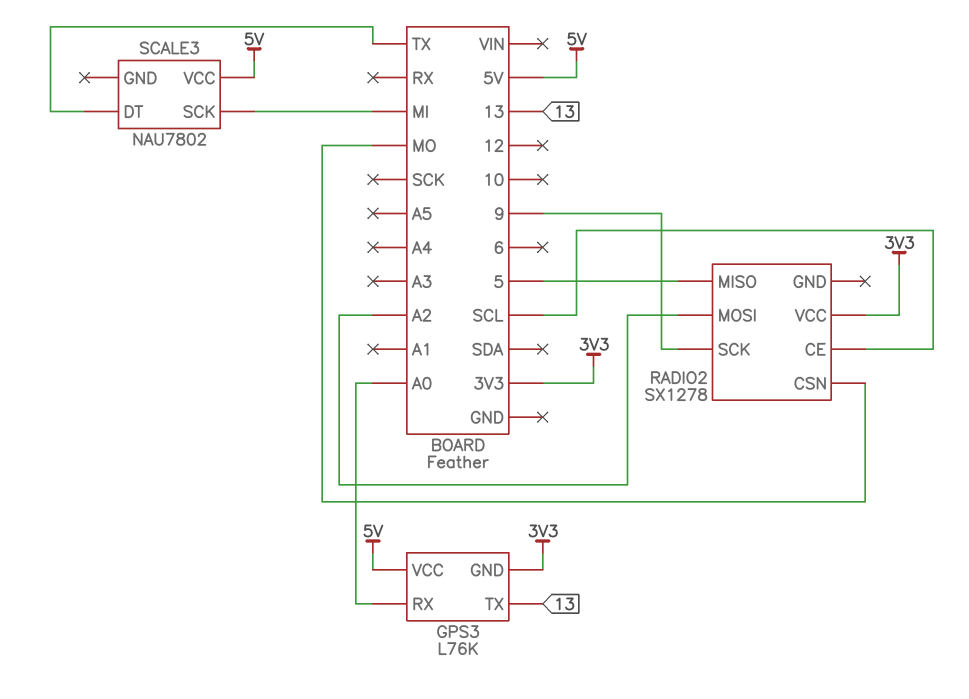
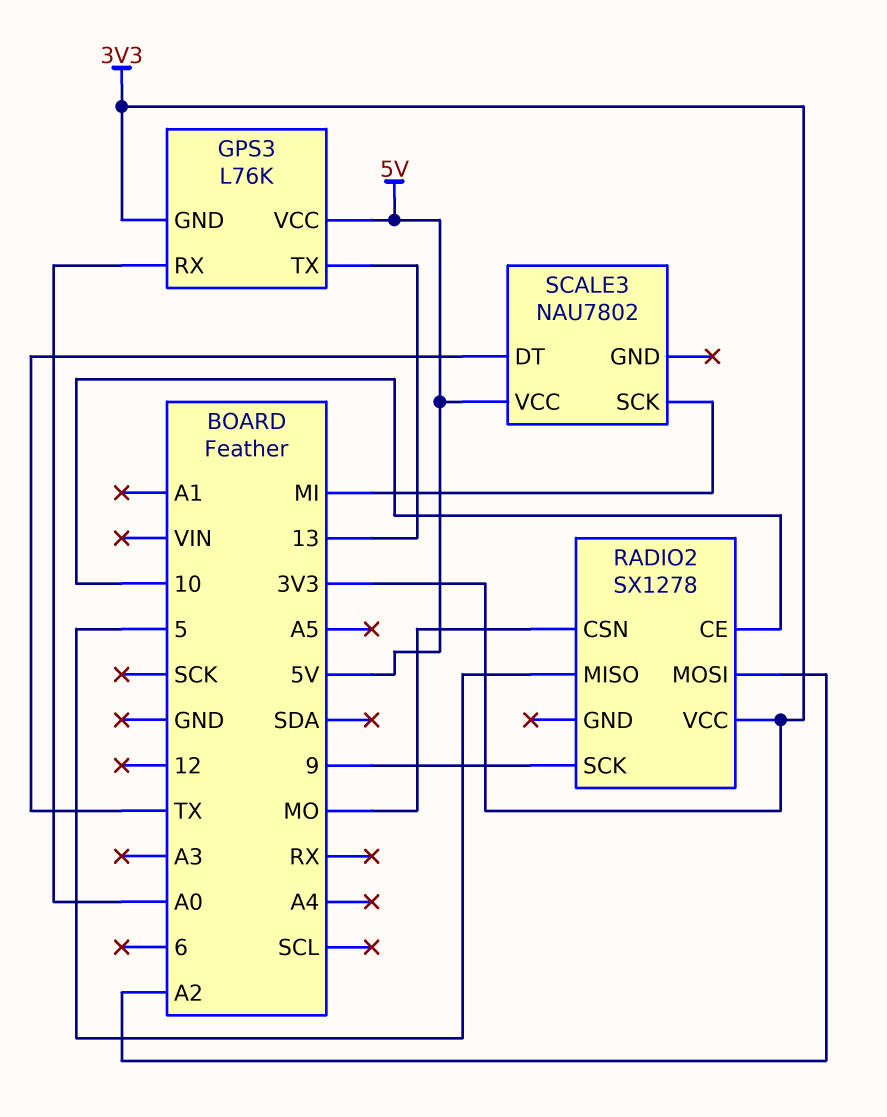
RADIO2 pin CE: SCL -> 10

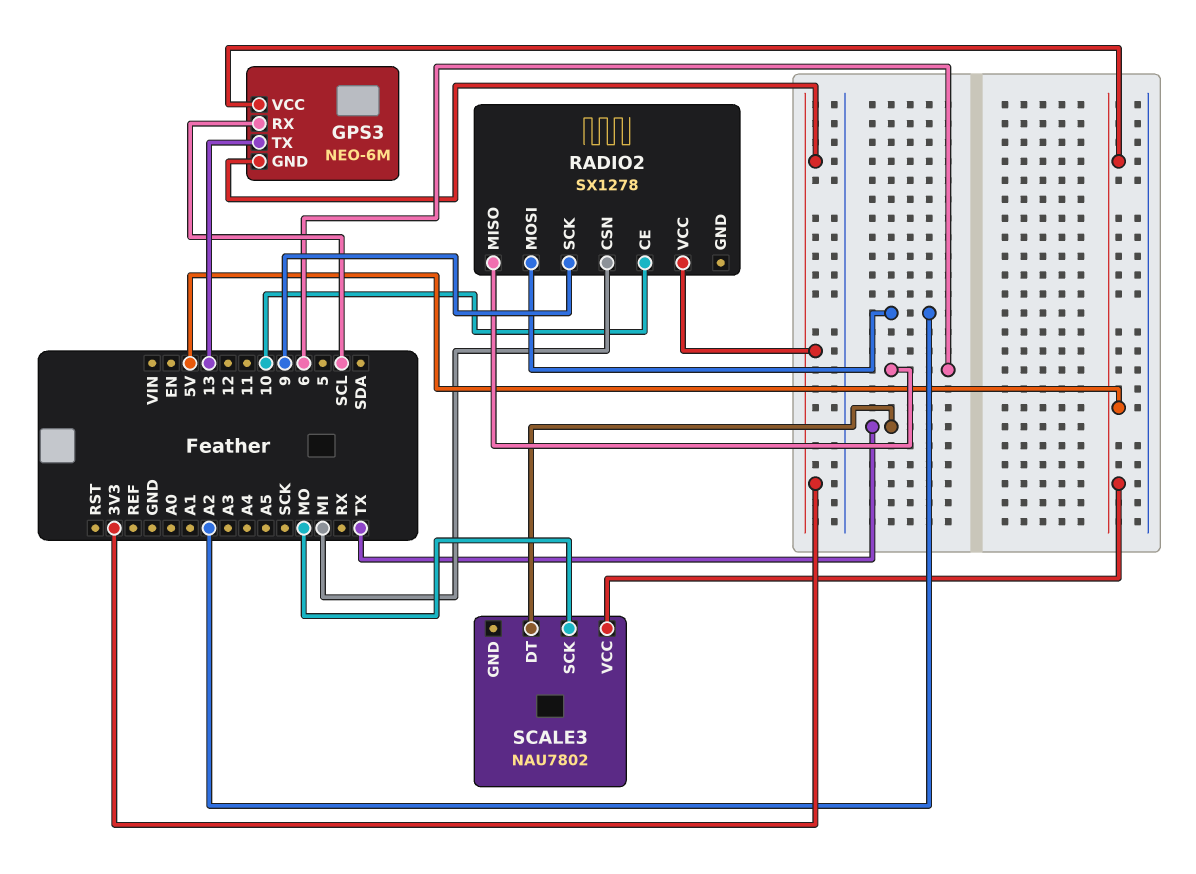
GPS3: L76K -> NEO-6M
GPS3 pin RX: A0 -> SCL
RADIO2 pin CSN: MO -> MI
RADIO2 pin MISO: 5 -> 6
SCALE3 pin SCK: MI -> MO

